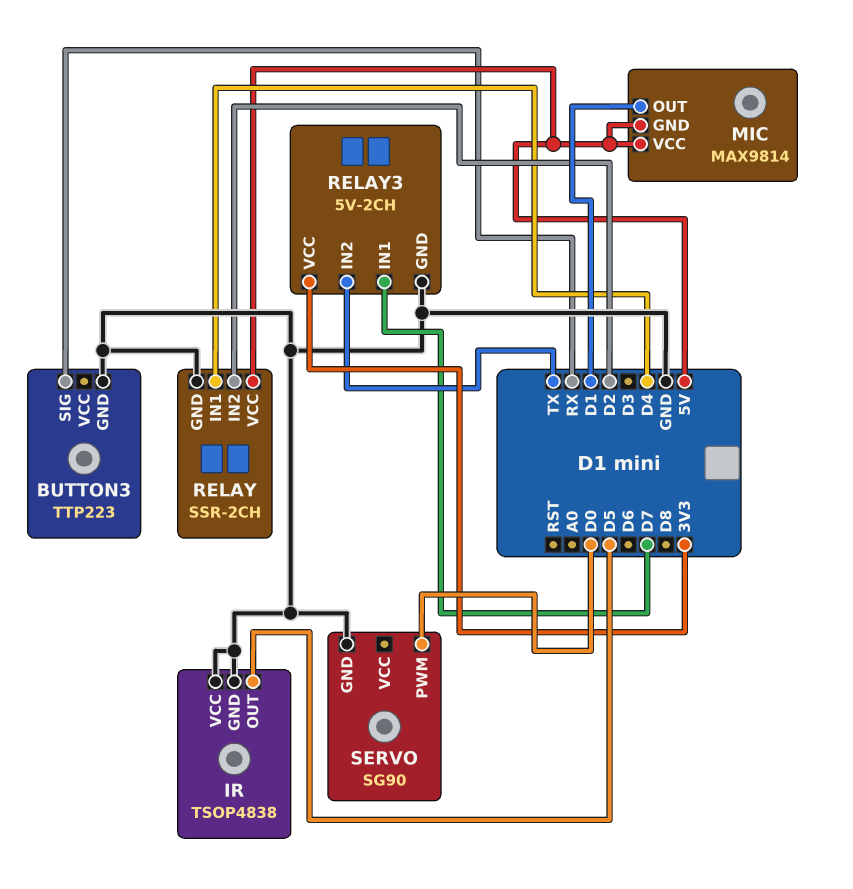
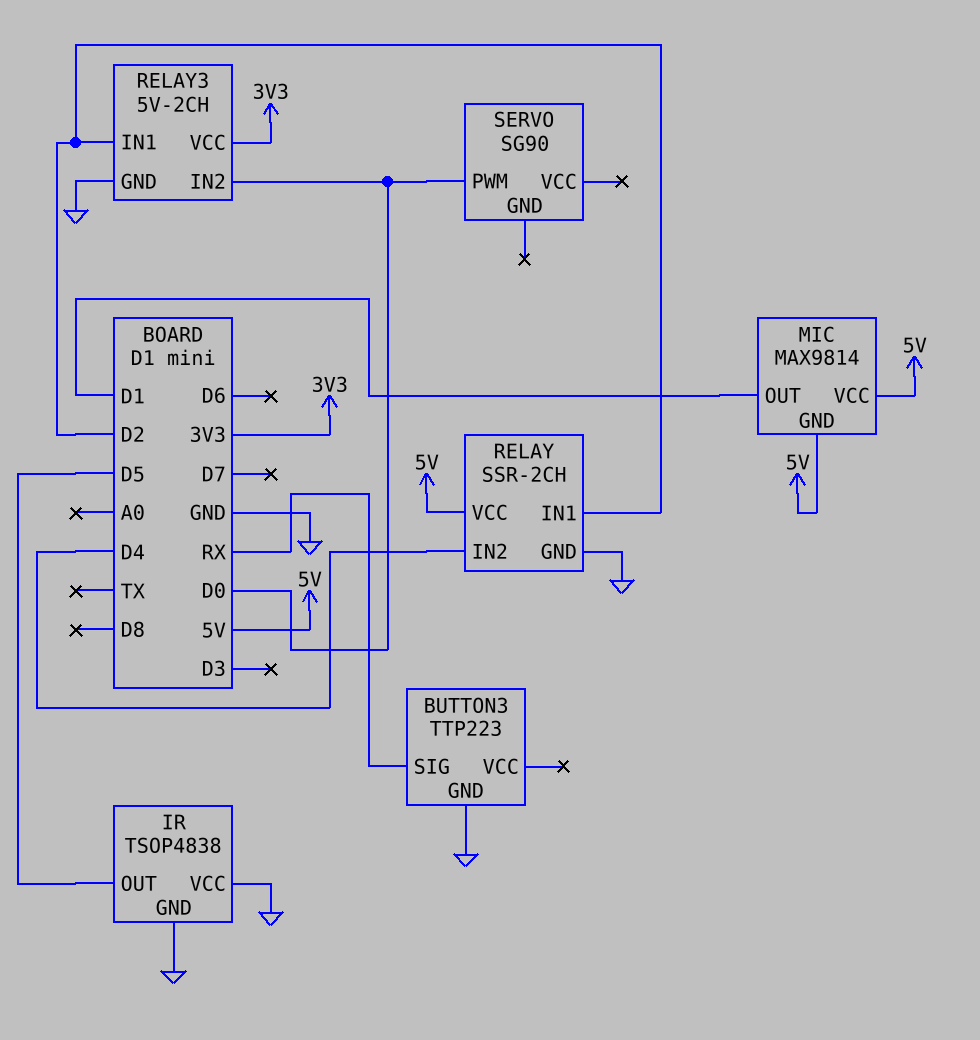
RELAY pin IN1: D4 -> D2
RELAY pin IN2: D2 -> D4
RELAY3 pin IN1: D7 -> D2
RELAY3 pin IN2: TX -> D0
SERVO pin GND: GND -> none

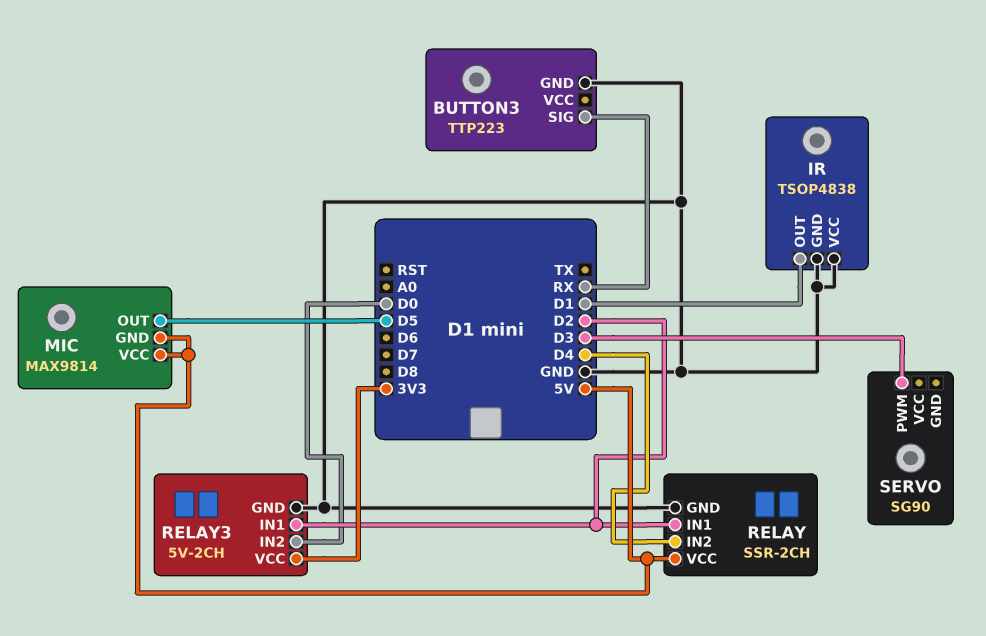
IR pin OUT: D5 -> D1
MIC pin OUT: D1 -> D5
SERVO pin PWM: D0 -> D3

